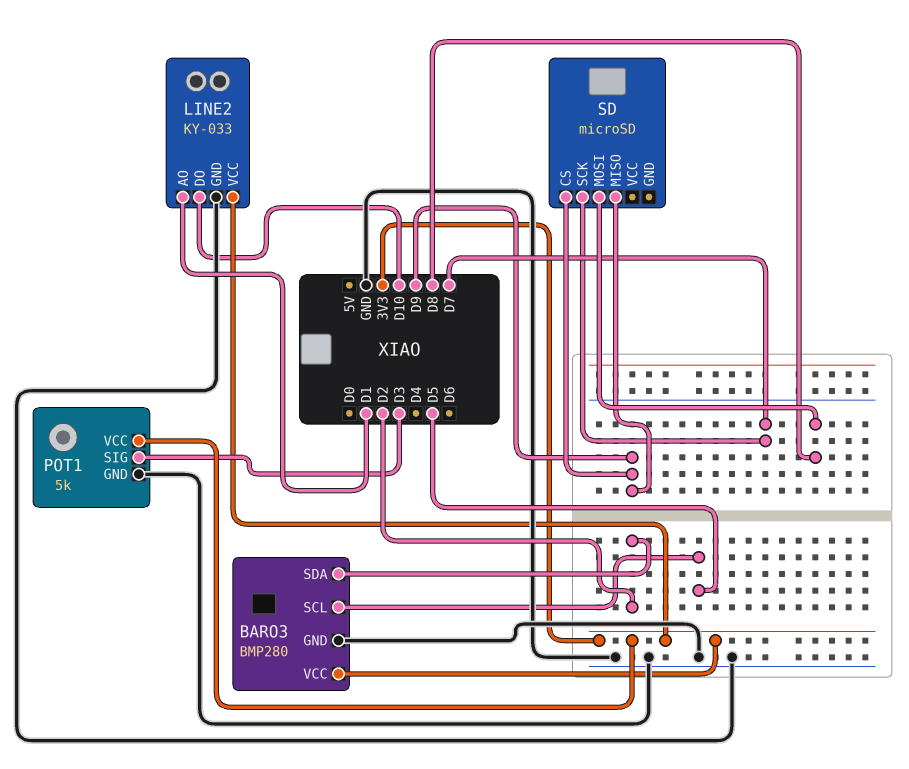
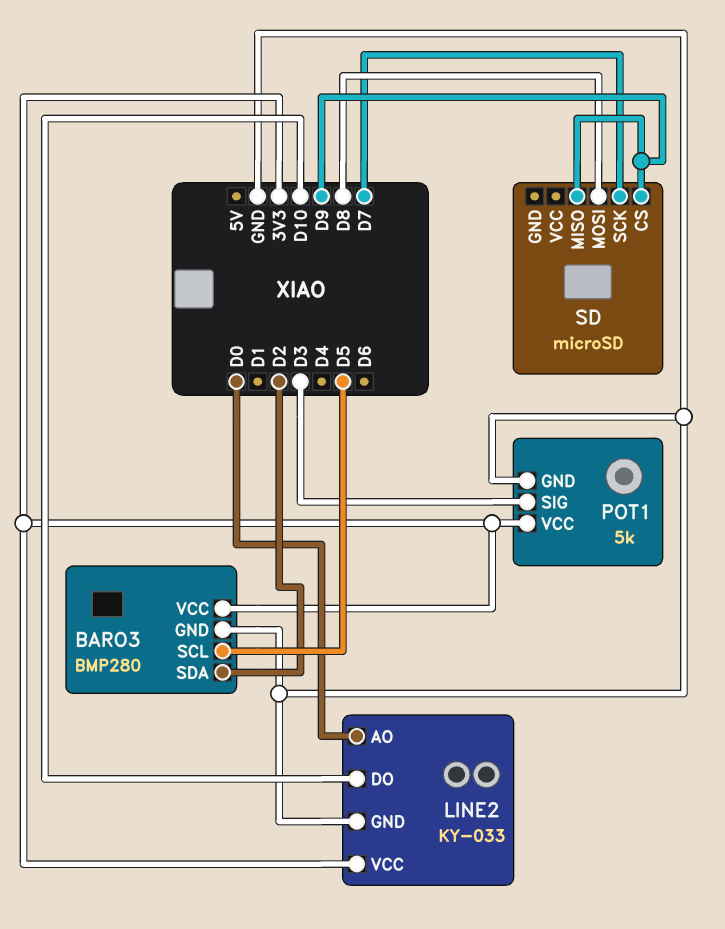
LINE2 pin AO: D1 -> D0

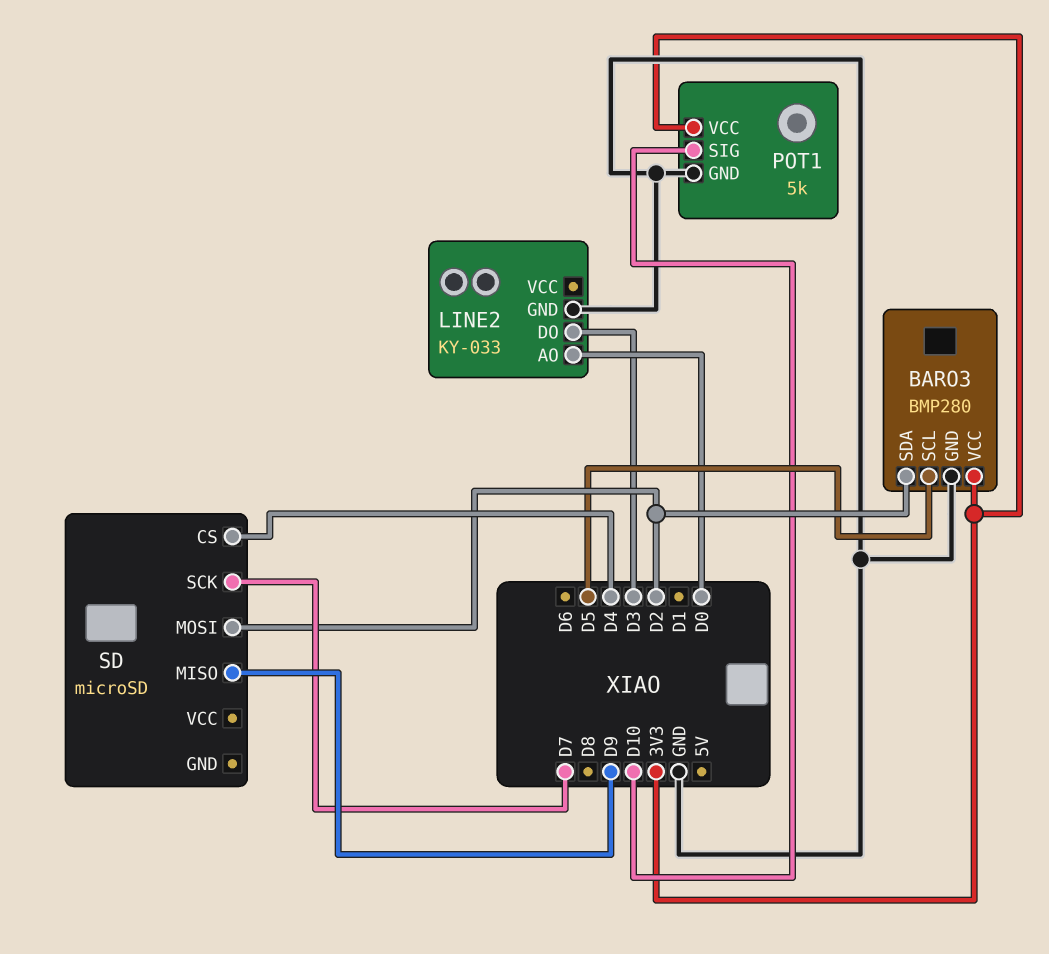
LINE2 pin DO: D10 -> D3
LINE2 pin VCC: 3V3 -> none
POT1 pin SIG: D3 -> D10
SD pin CS: D9 -> D4
SD pin MOSI: D8 -> D2

